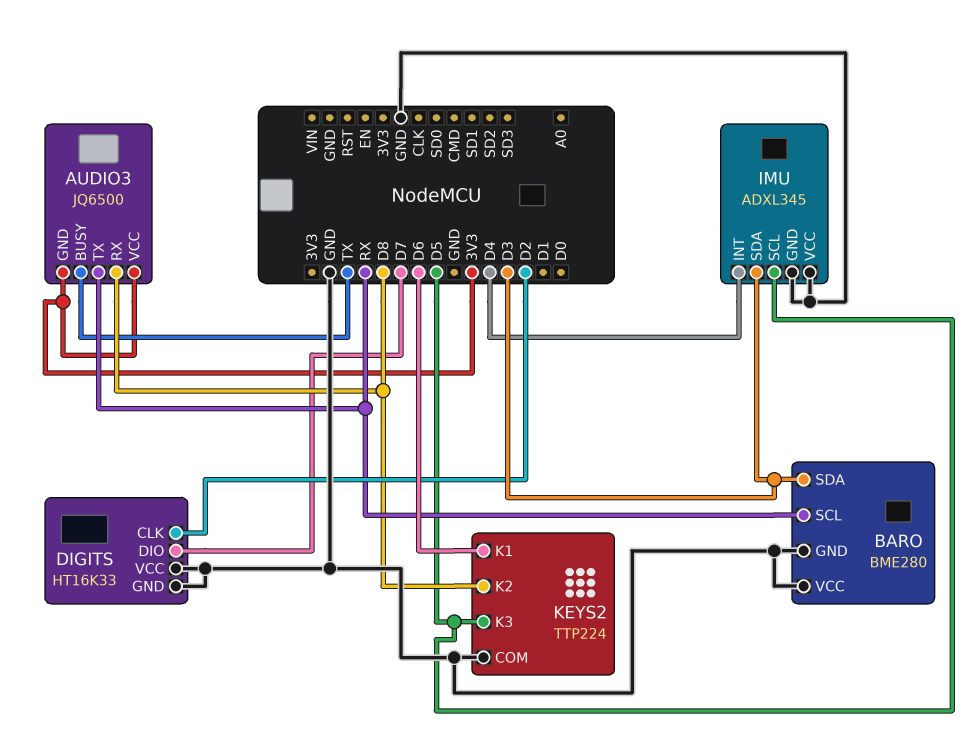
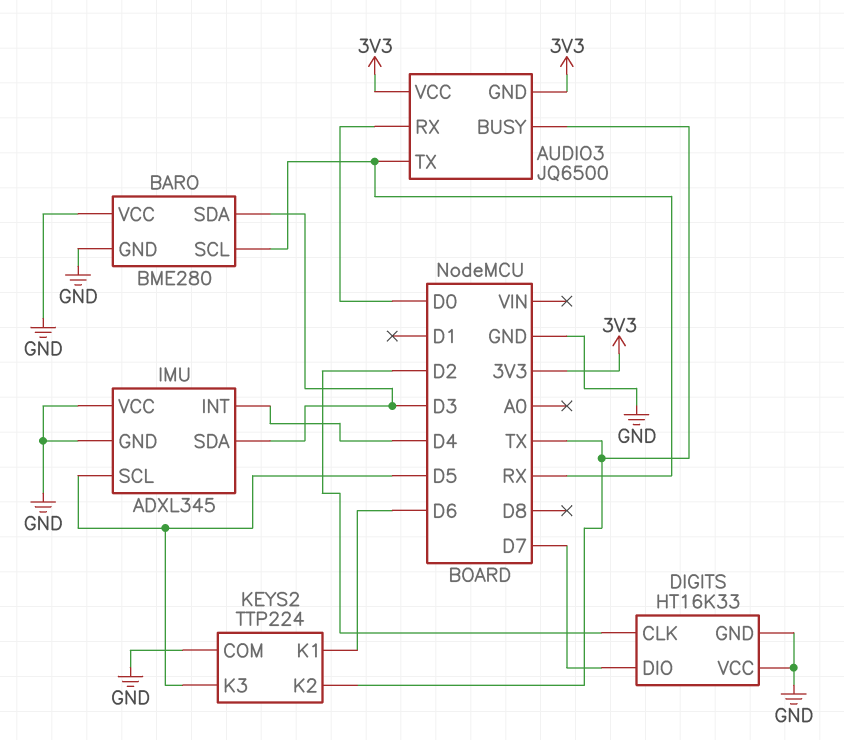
AUDIO3 pin RX: D8 -> D0
KEYS2 pin K2: D8 -> TX

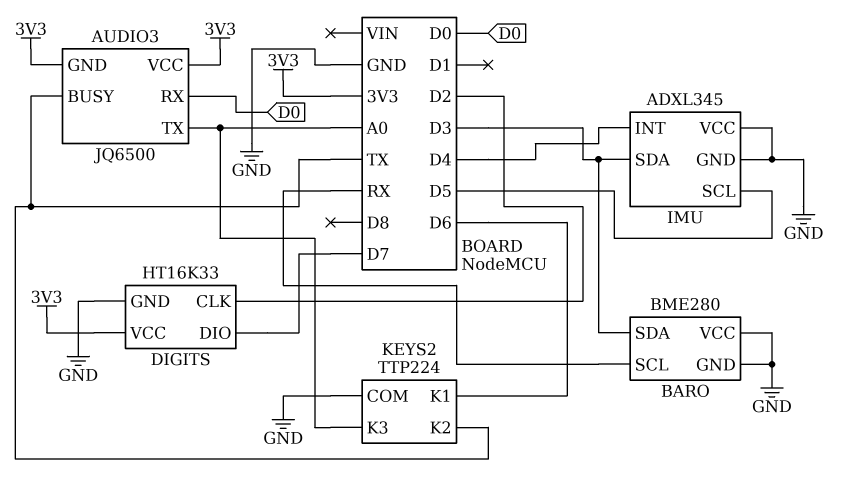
AUDIO3 pin TX: RX -> A0
DIGITS pin VCC: GND -> 3V3
KEYS2 pin K3: D5 -> A0

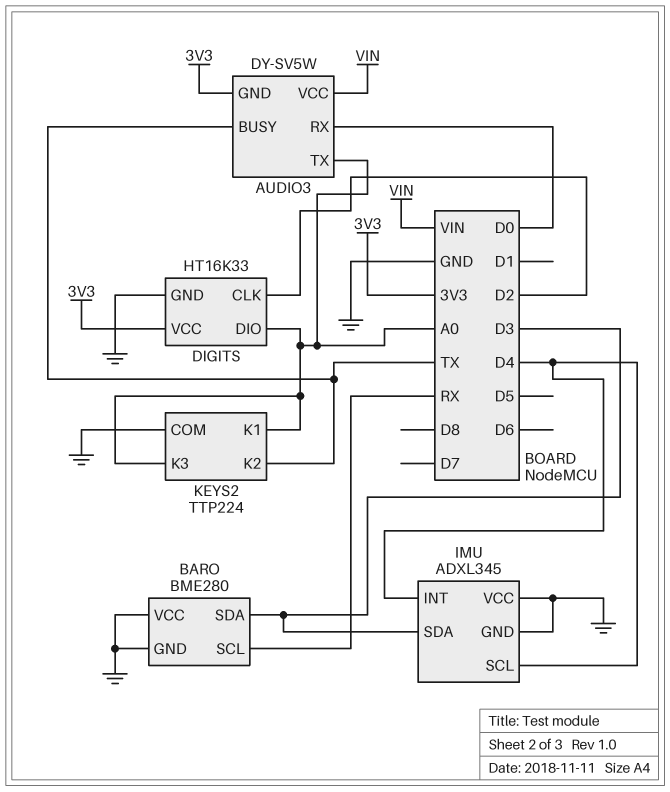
AUDIO3: JQ6500 -> DY-SV5W
AUDIO3 pin VCC: 3V3 -> VIN
DIGITS pin DIO: D7 -> A0
IMU pin SCL: D5 -> D4
KEYS2 pin K1: D6 -> A0

